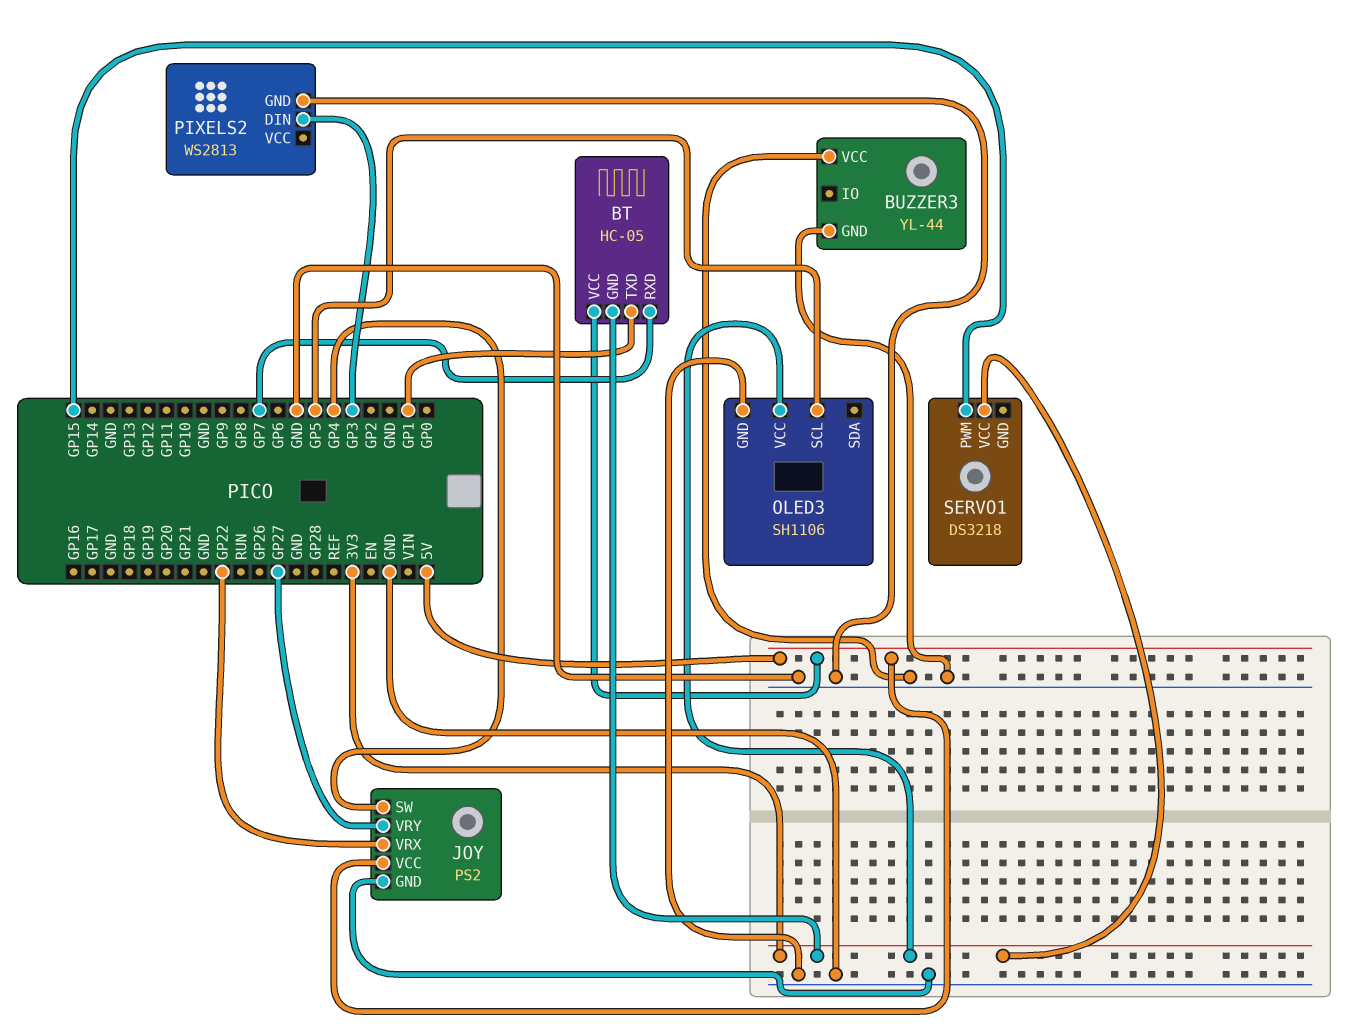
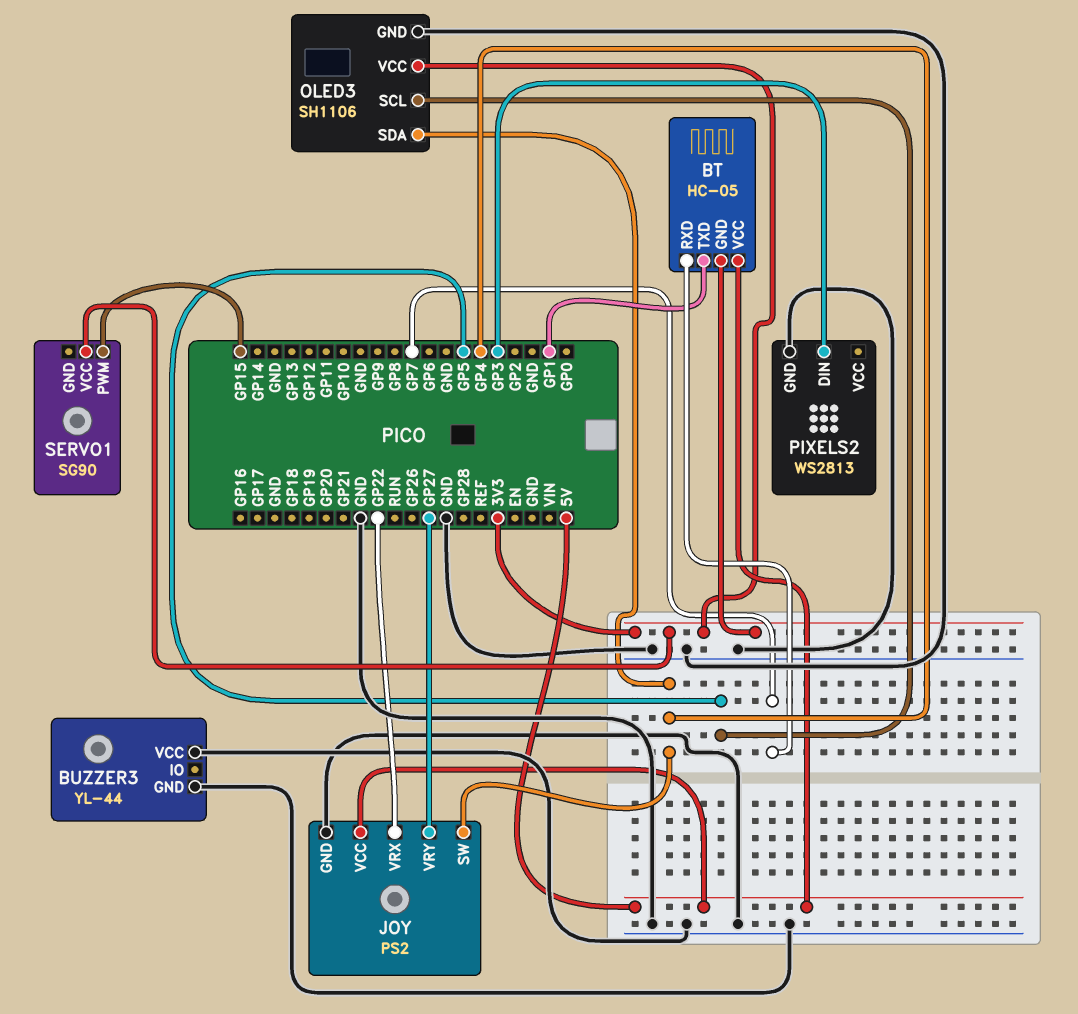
OLED3 pin SDA: none -> GP4
SERVO1: DS3218 -> SG90

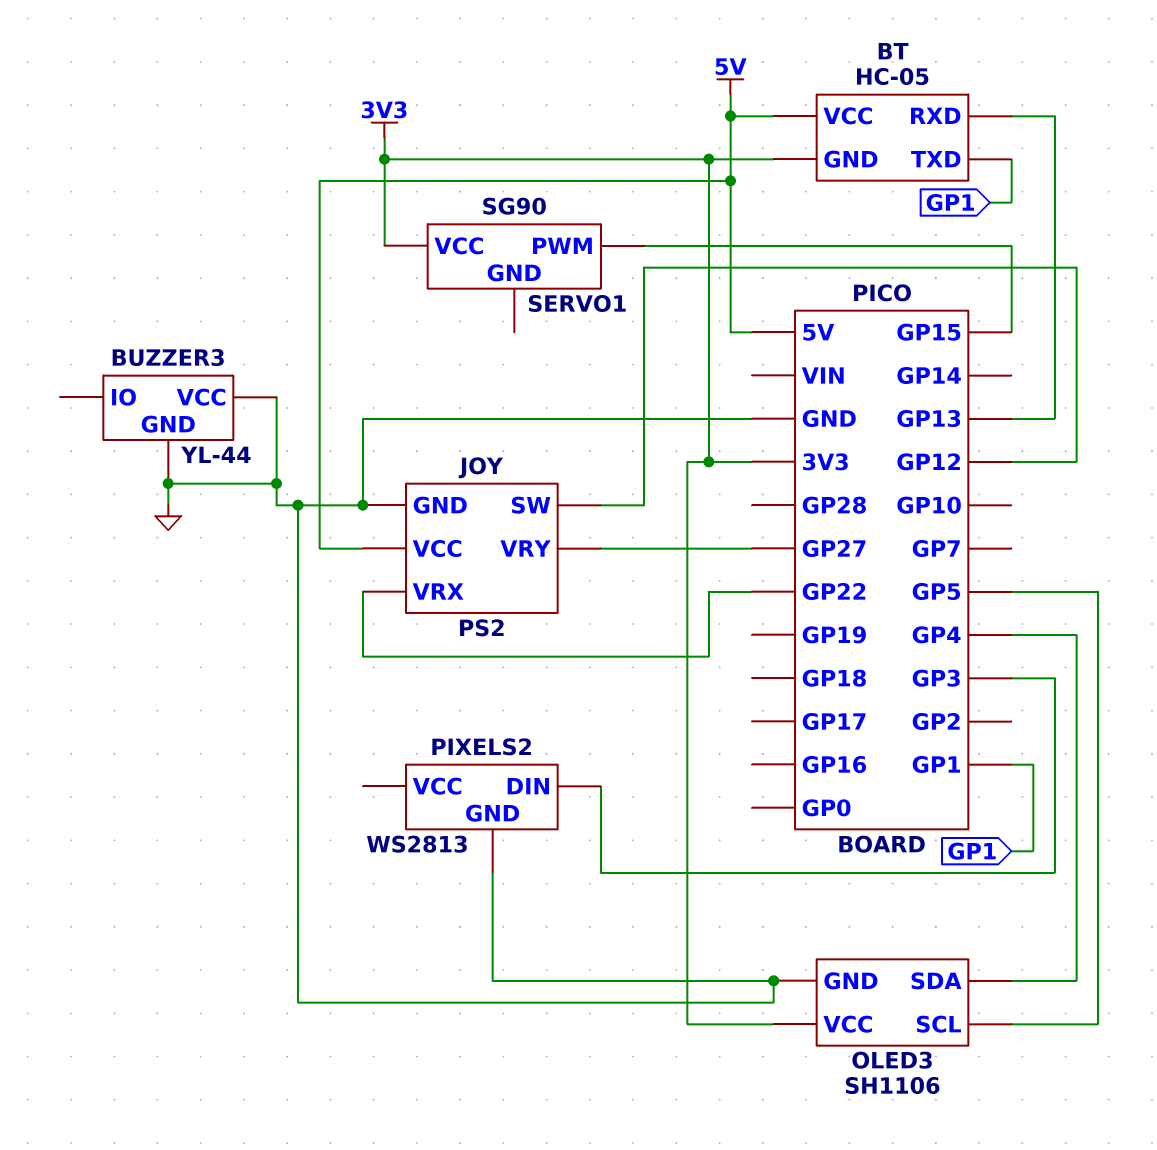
BT pin RXD: GP7 -> GP13
JOY pin SW: GP4 -> GP12

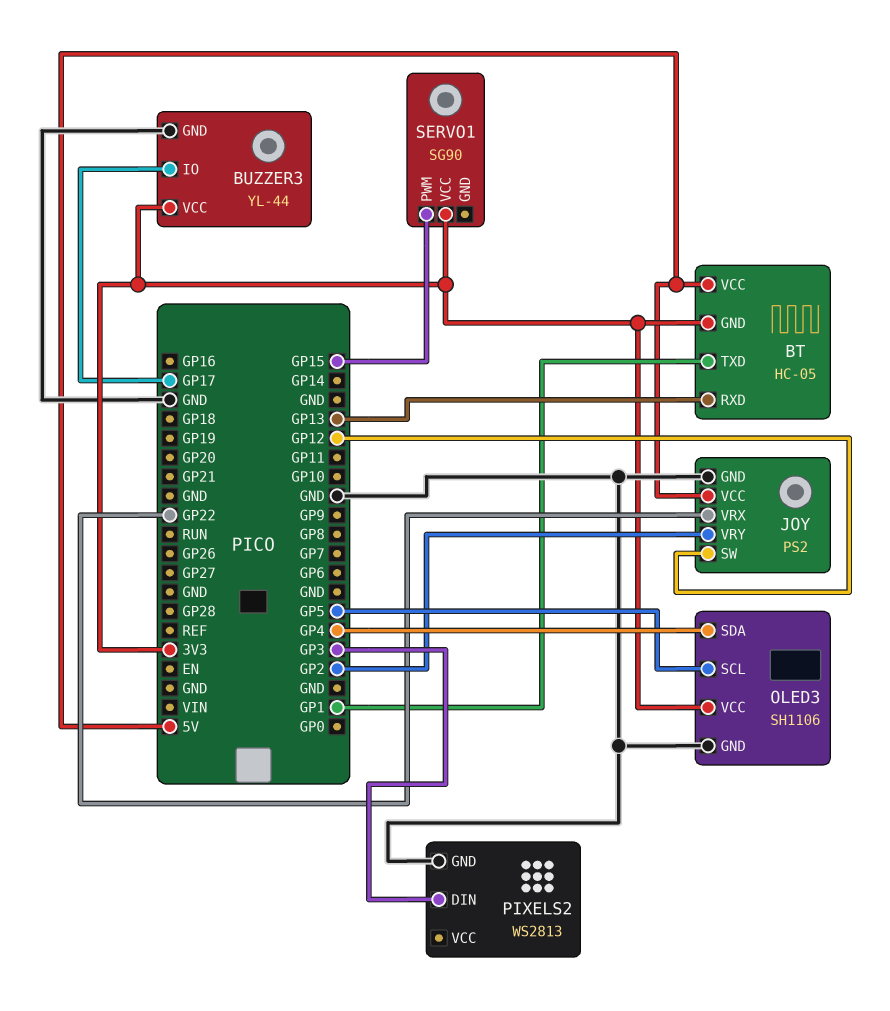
BUZZER3 pin IO: none -> GP17
BUZZER3 pin VCC: GND -> 3V3
JOY pin VRY: GP27 -> GP2

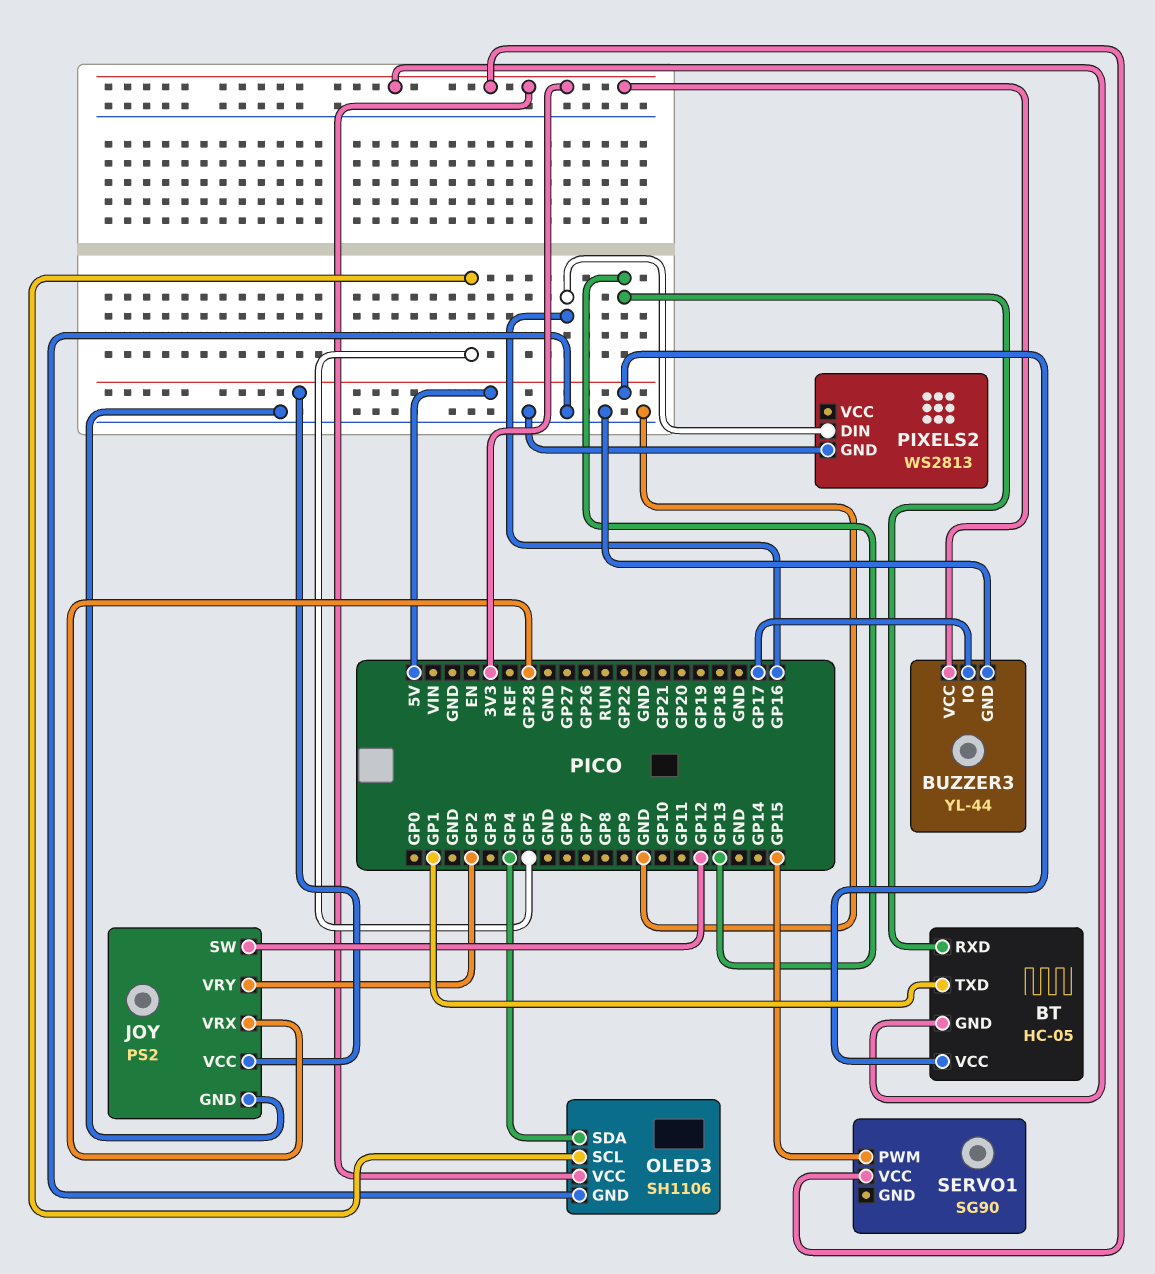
JOY pin VRX: GP22 -> GP28
PIXELS2 pin DIN: GP3 -> GP16

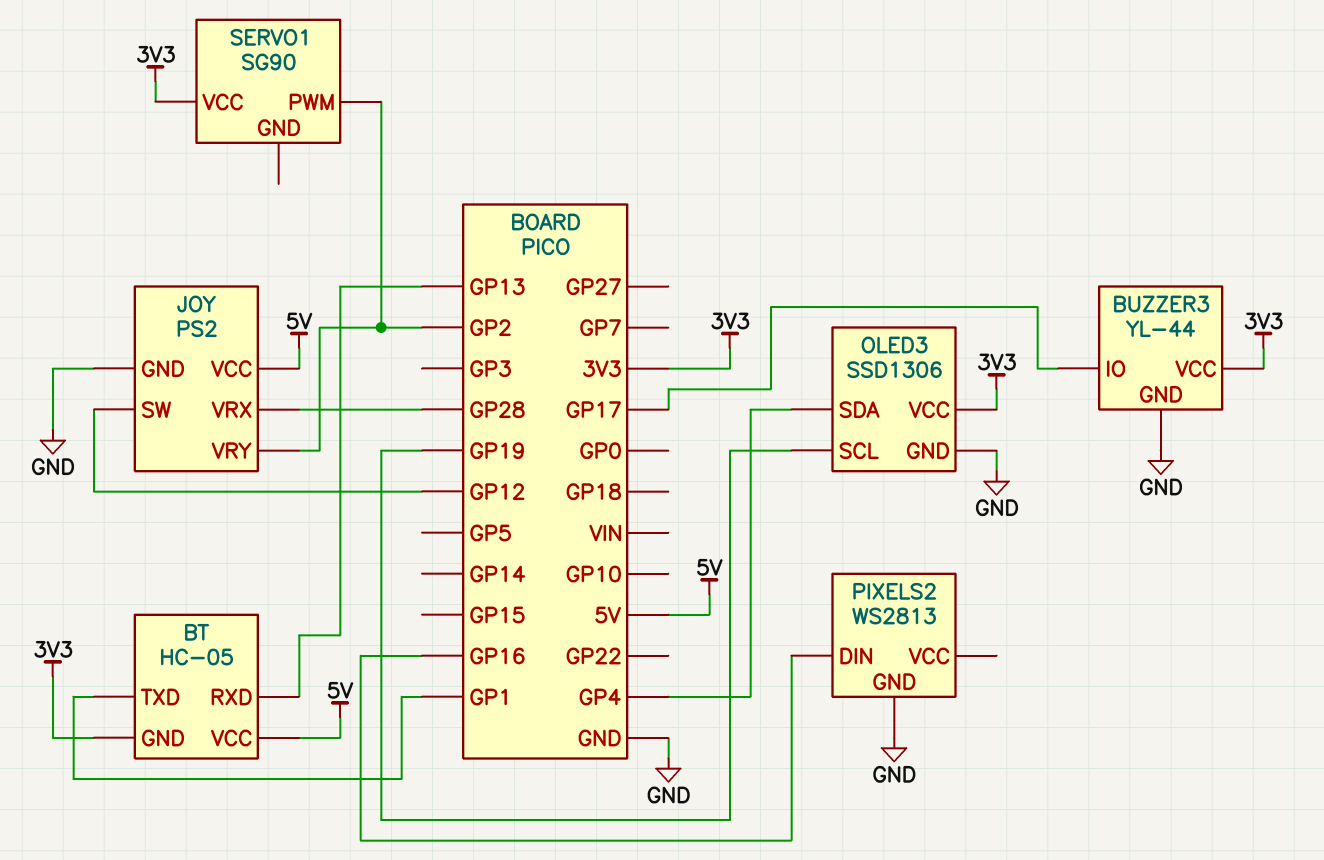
OLED3: SH1106 -> SSD1306
OLED3 pin SCL: GP5 -> GP19
SERVO1 pin PWM: GP15 -> GP2

